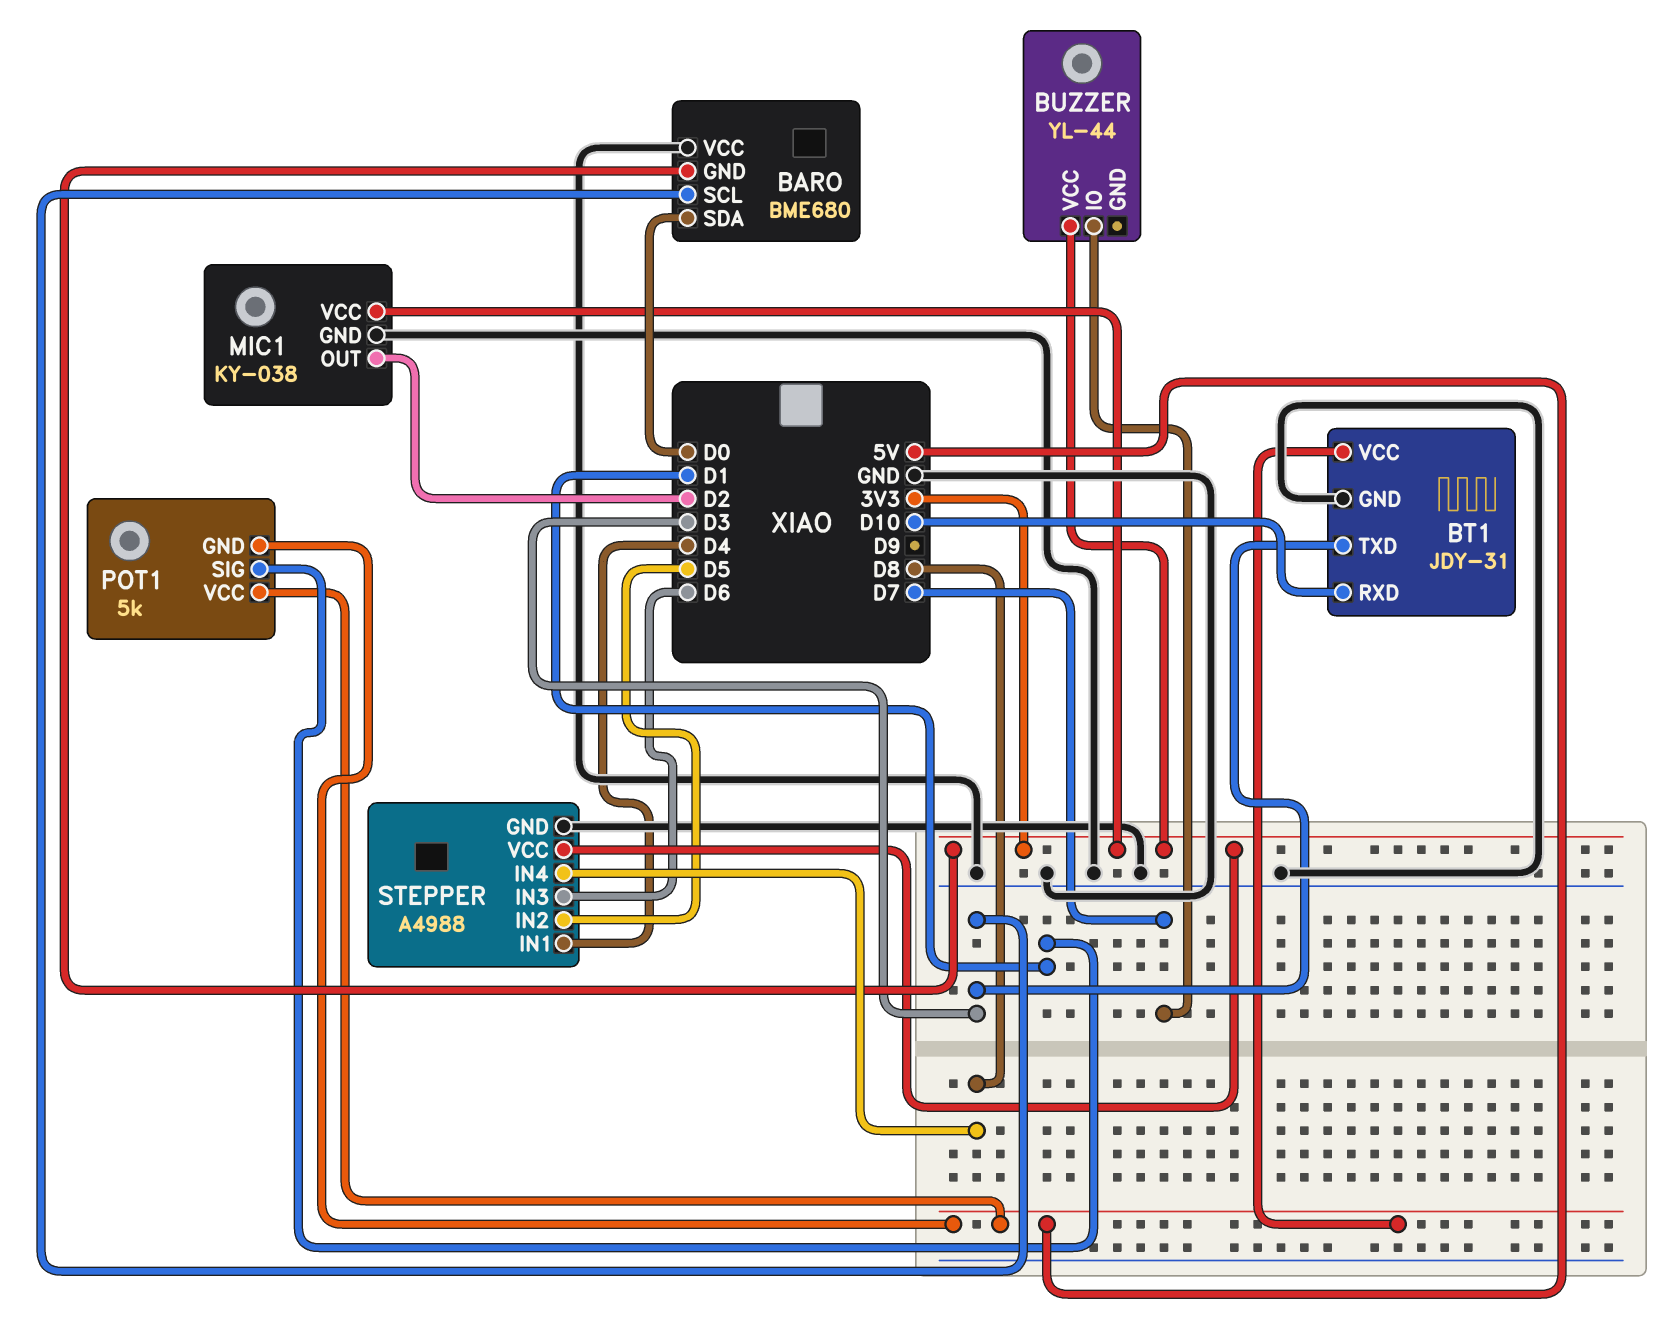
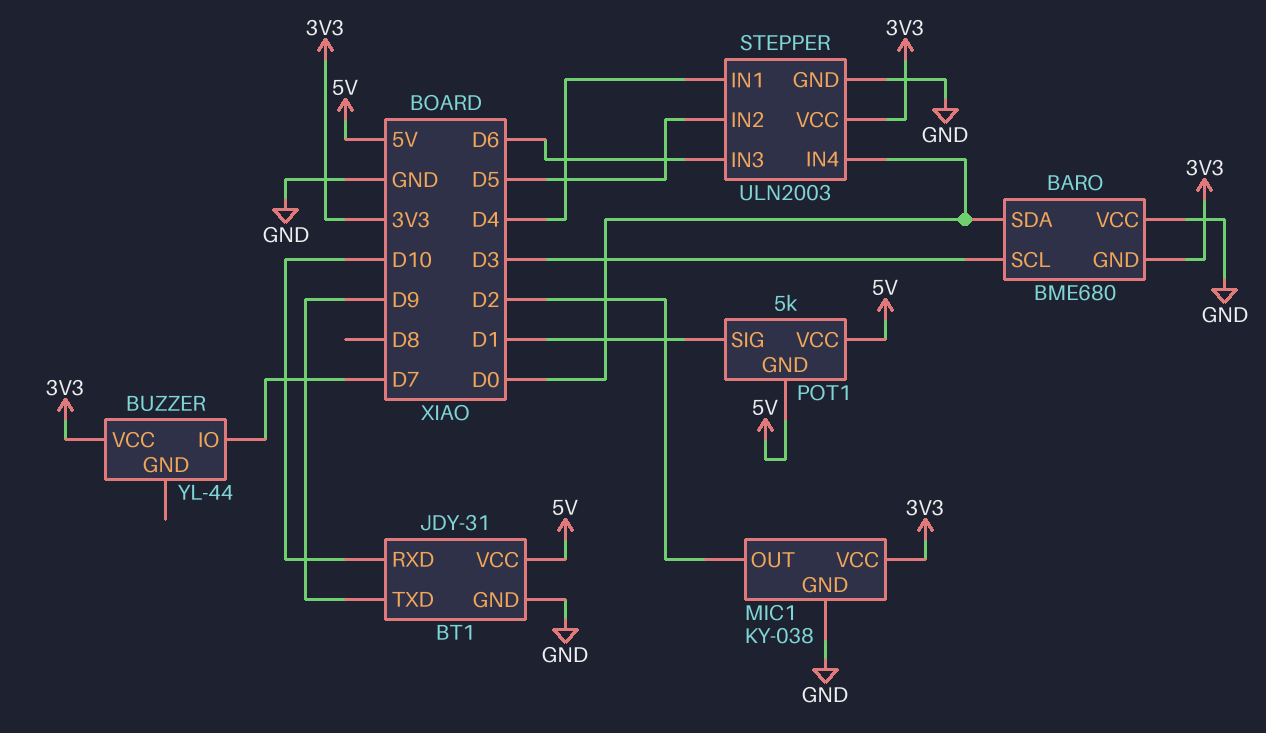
BT1 pin TXD: D3 -> D9
STEPPER: A4988 -> ULN2003
STEPPER pin IN4: D8 -> D0

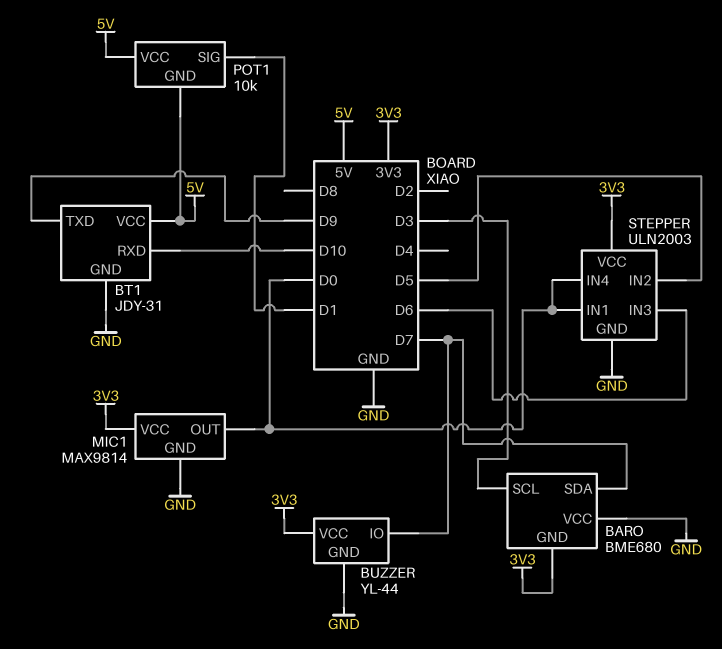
BARO pin SDA: D0 -> D7
BUZZER pin GND: none -> GND
MIC1: KY-038 -> MAX9814
MIC1 pin OUT: D2 -> D0
POT1: 5k -> 10k
STEPPER pin IN1: D4 -> D0

